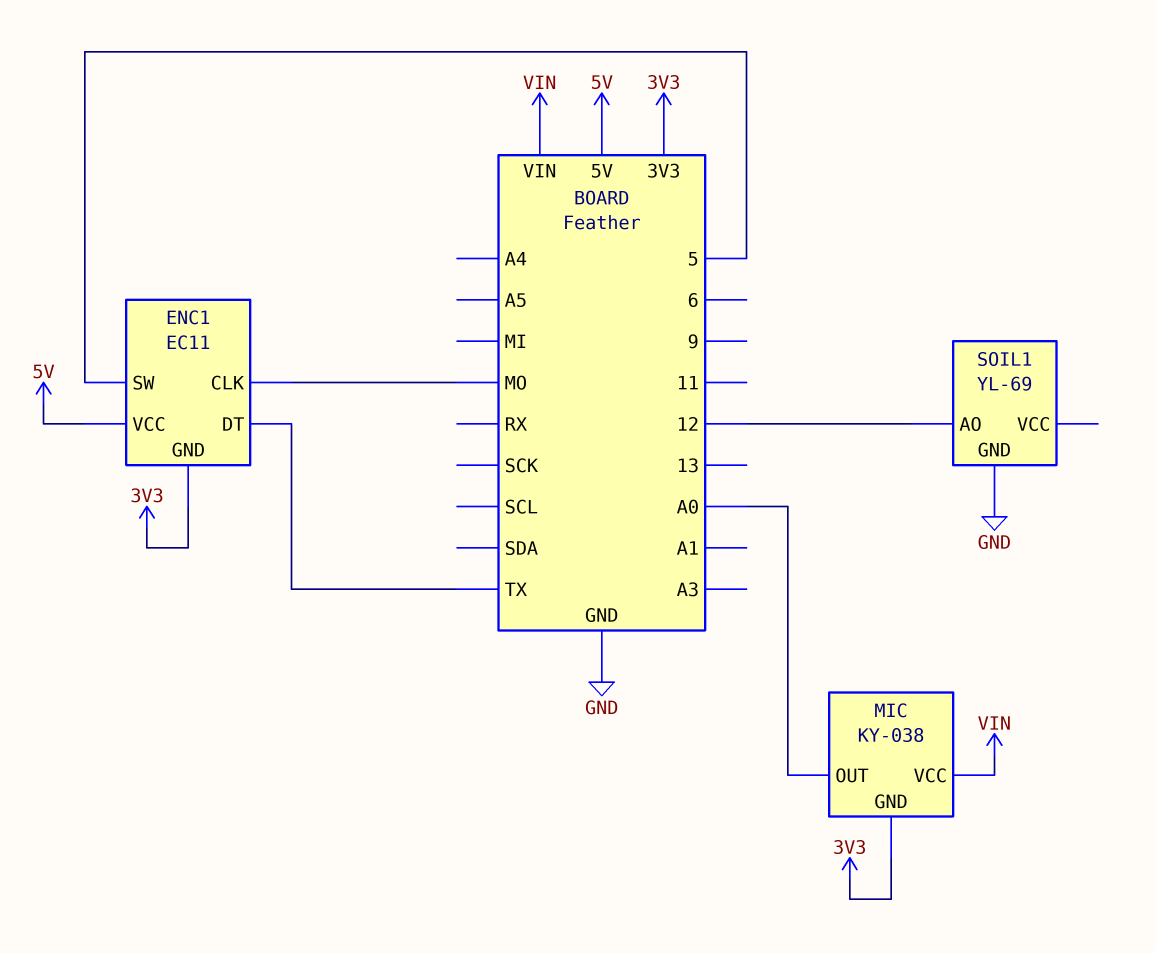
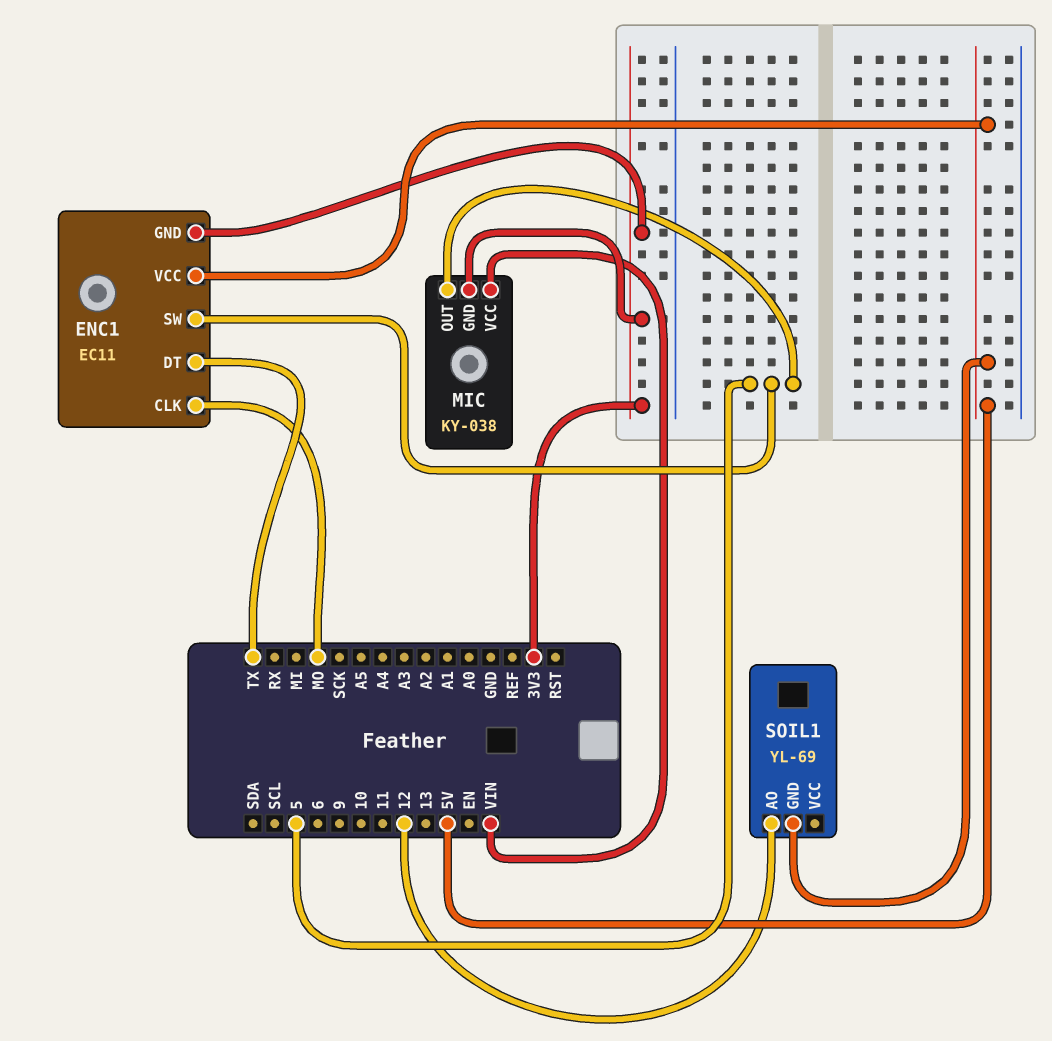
MIC pin OUT: A0 -> 5
SOIL1 pin GND: GND -> 5V

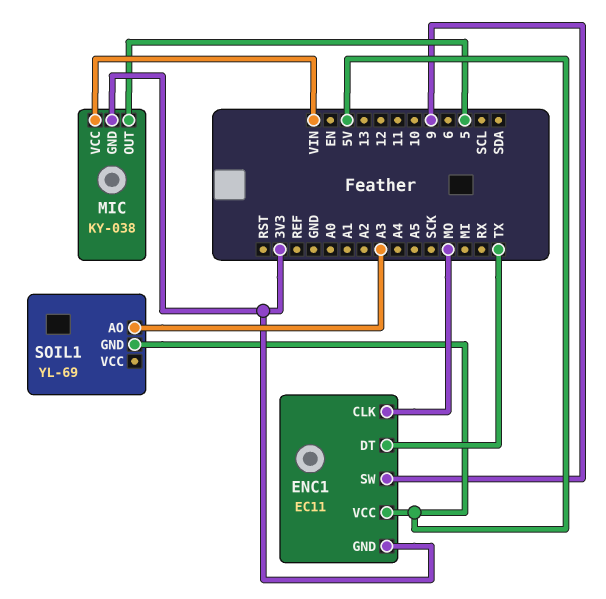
ENC1 pin SW: 5 -> 9
SOIL1 pin AO: 12 -> A3

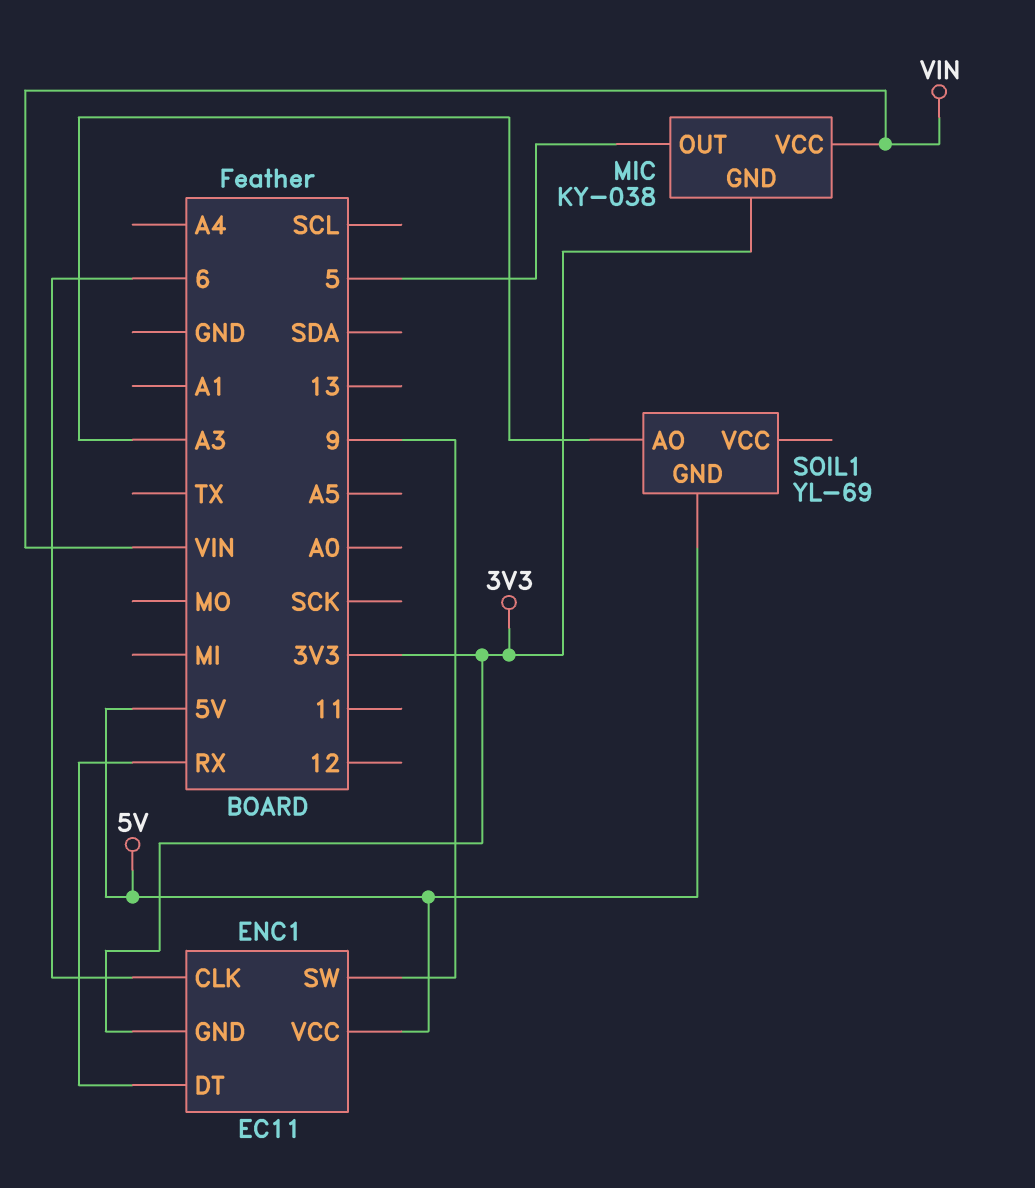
ENC1 pin CLK: MO -> 6
ENC1 pin DT: TX -> RX

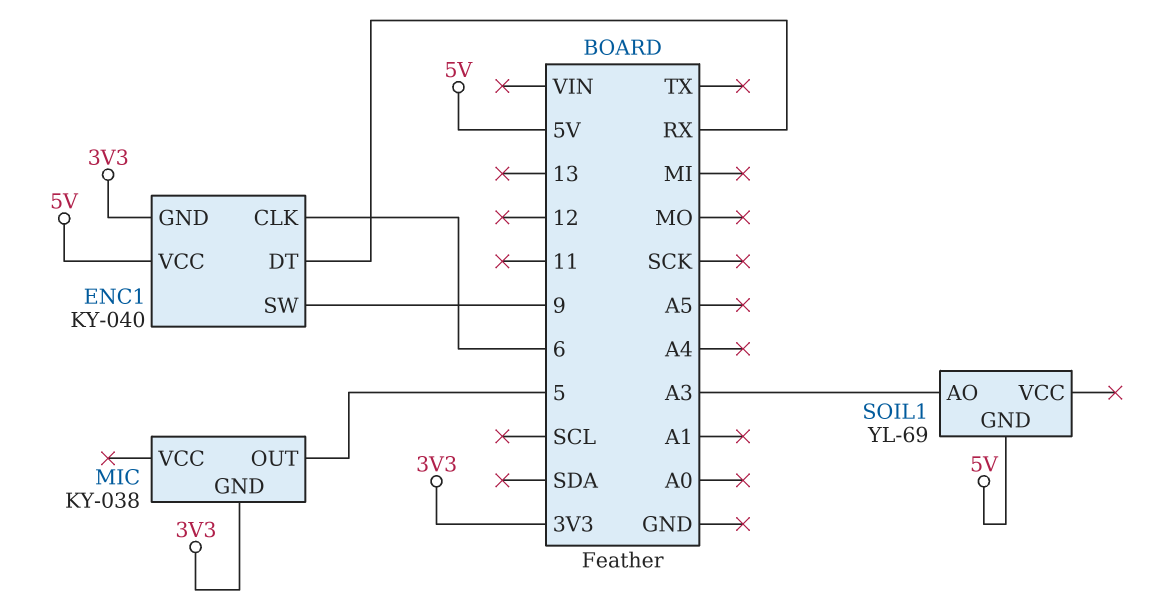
ENC1: EC11 -> KY-040
MIC pin VCC: VIN -> none

